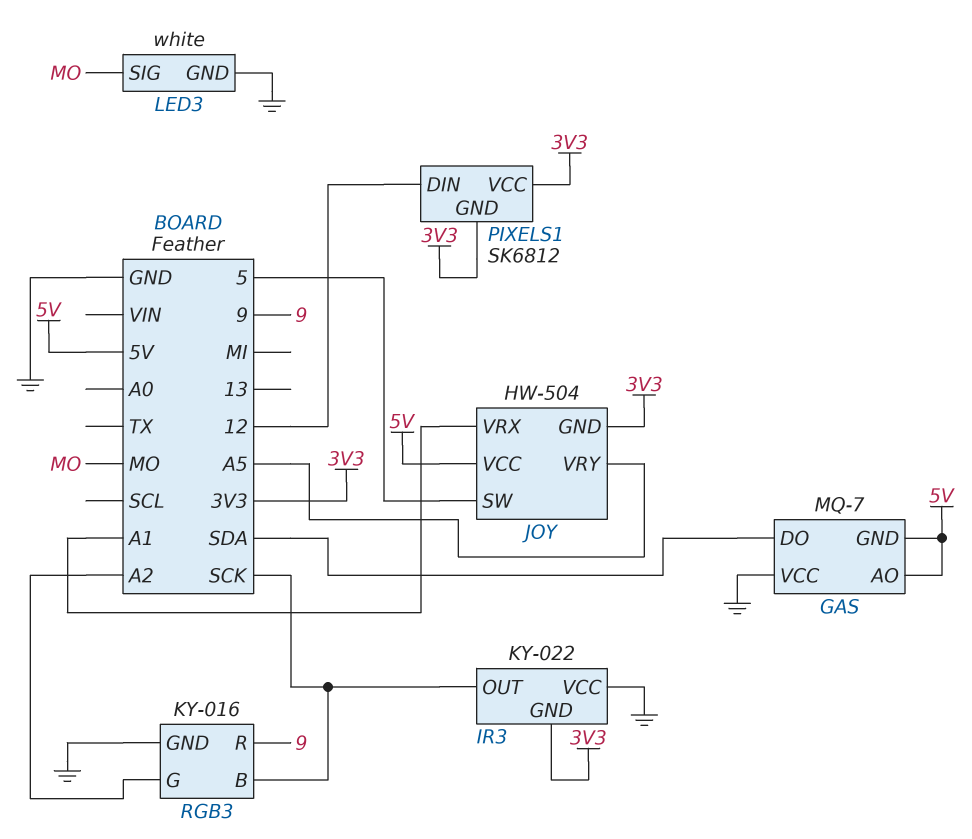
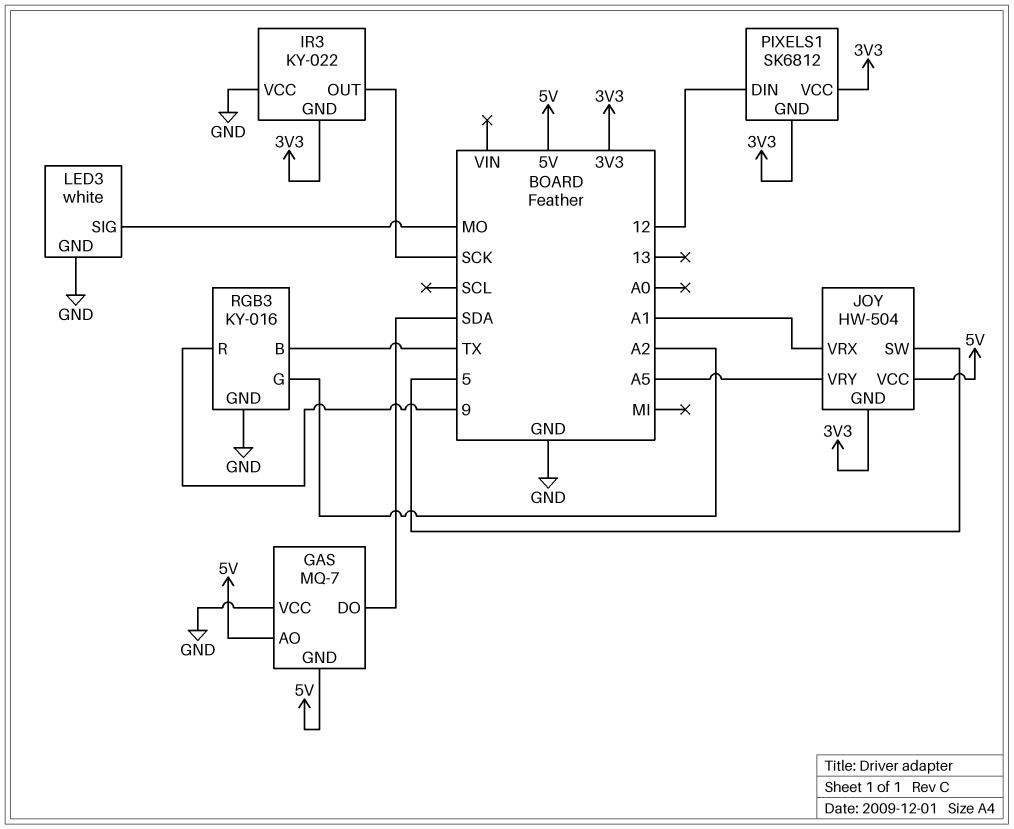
RGB3 pin B: SCK -> TX

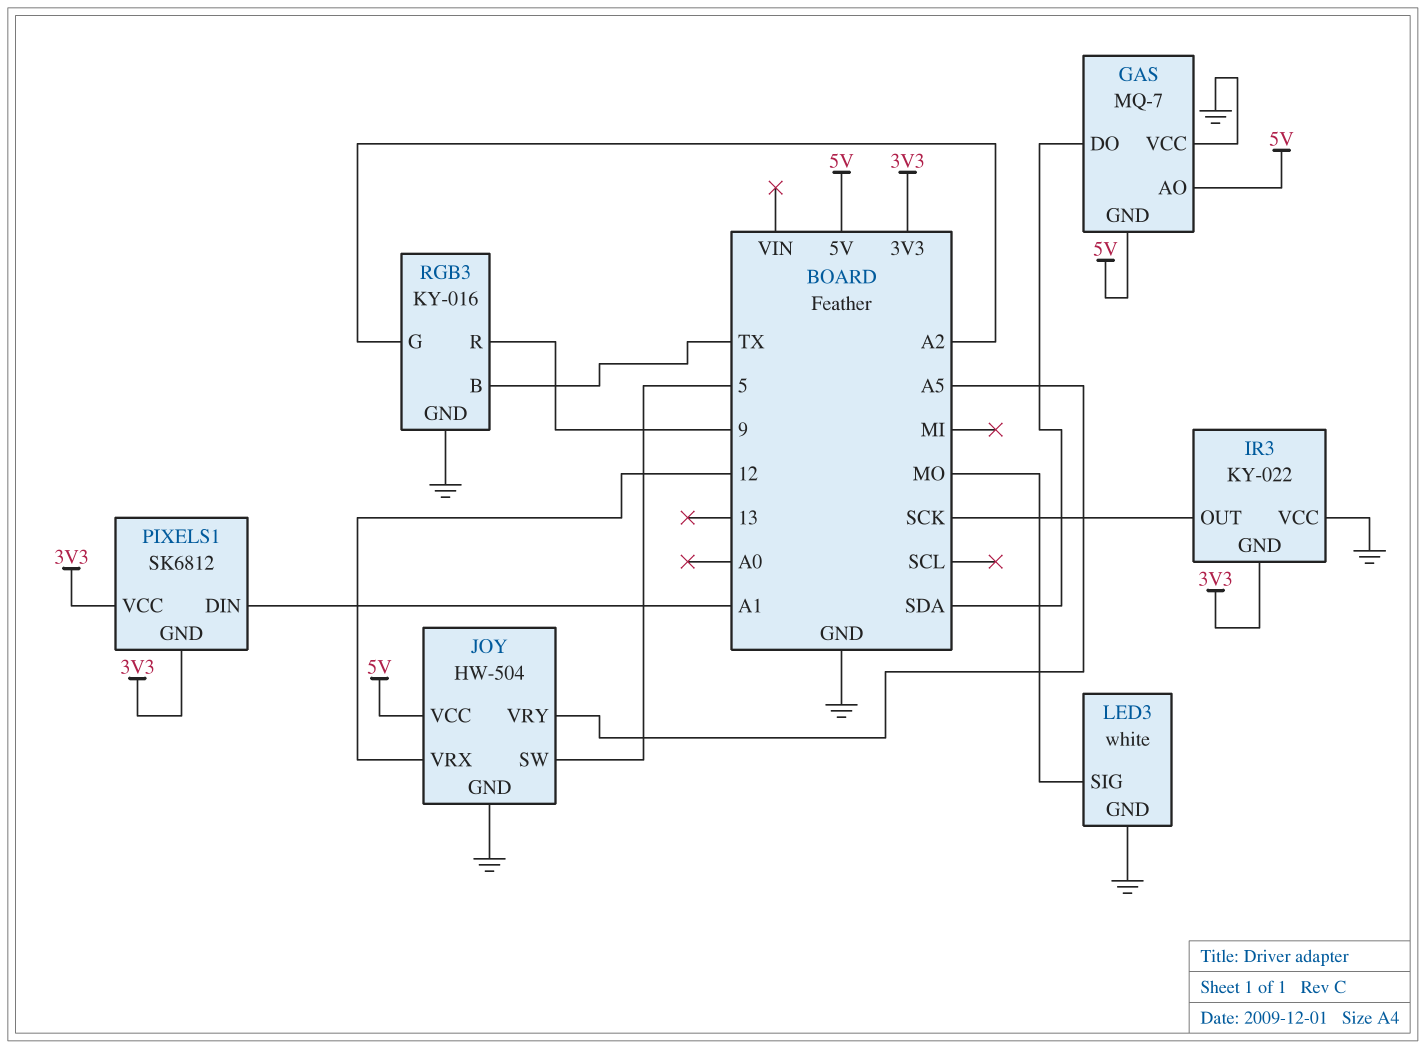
JOY pin GND: 3V3 -> GND
JOY pin VRX: A1 -> 12
PIXELS1 pin DIN: 12 -> A1

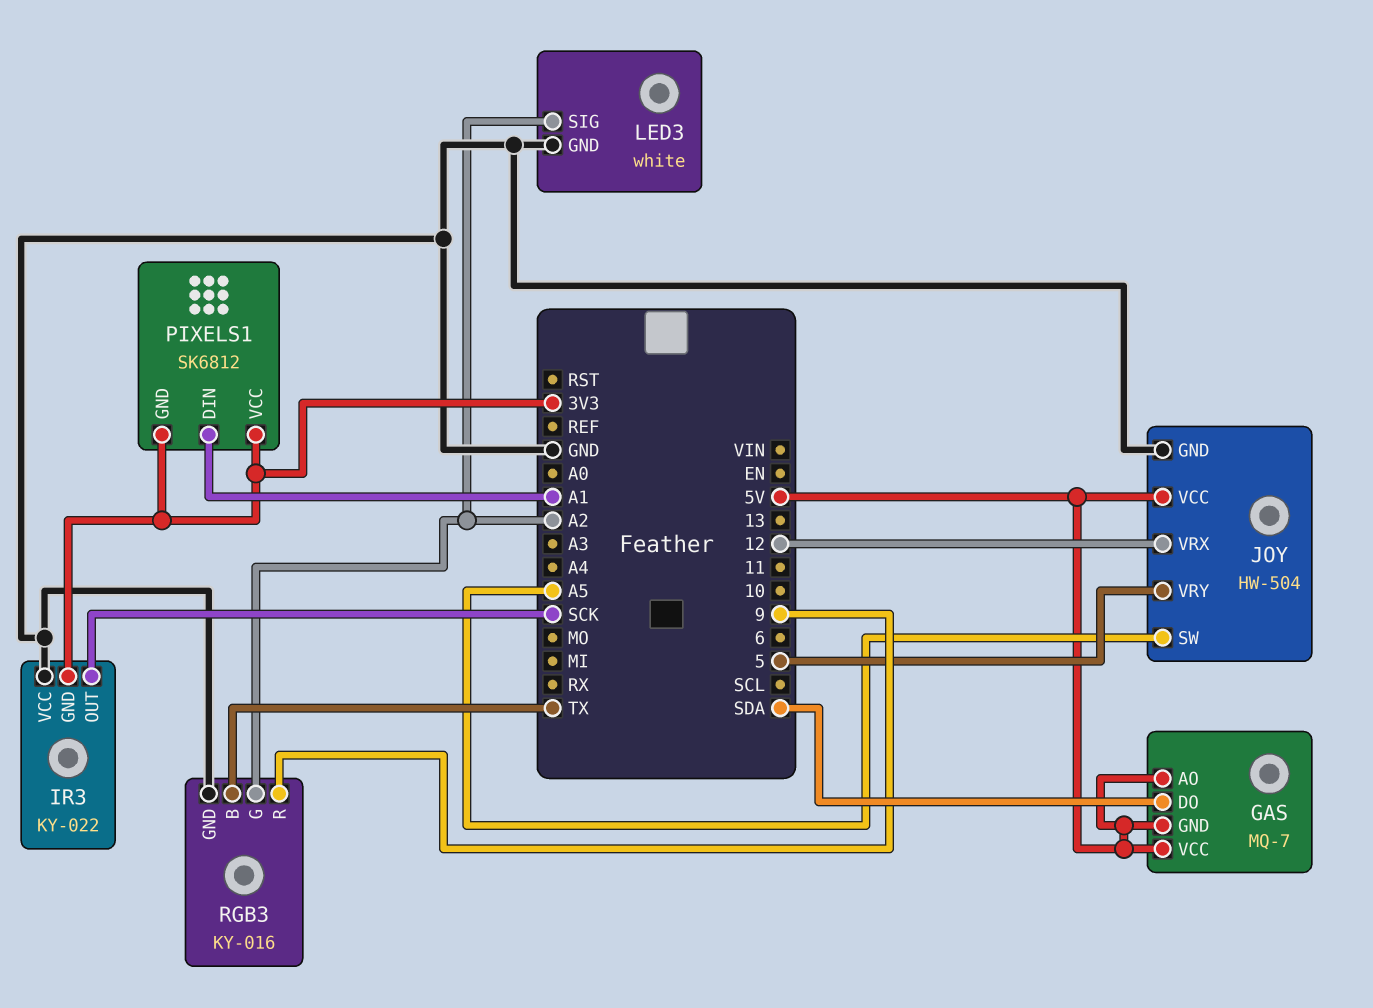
GAS pin VCC: GND -> 5V
JOY pin SW: 5 -> A5
JOY pin VRY: A5 -> 5
LED3 pin SIG: MO -> A2

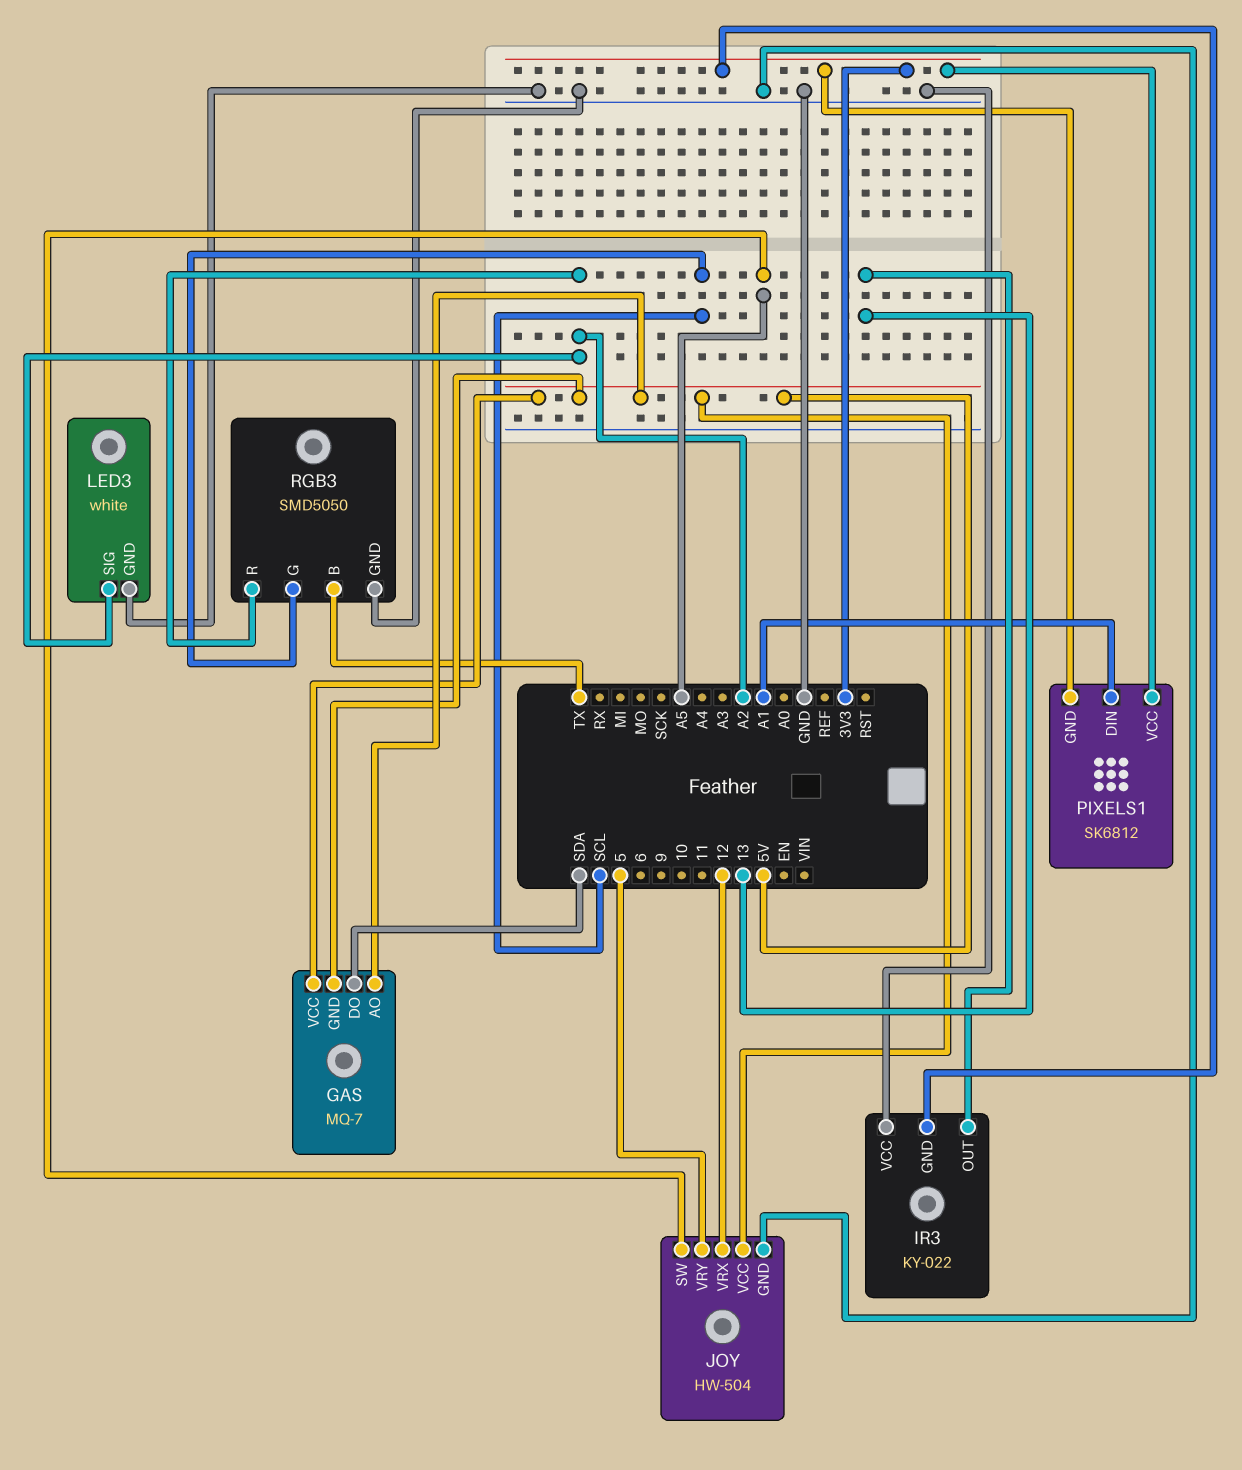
IR3 pin OUT: SCK -> 13
RGB3: KY-016 -> SMD5050
RGB3 pin G: A2 -> SCL
RGB3 pin R: 9 -> A2

